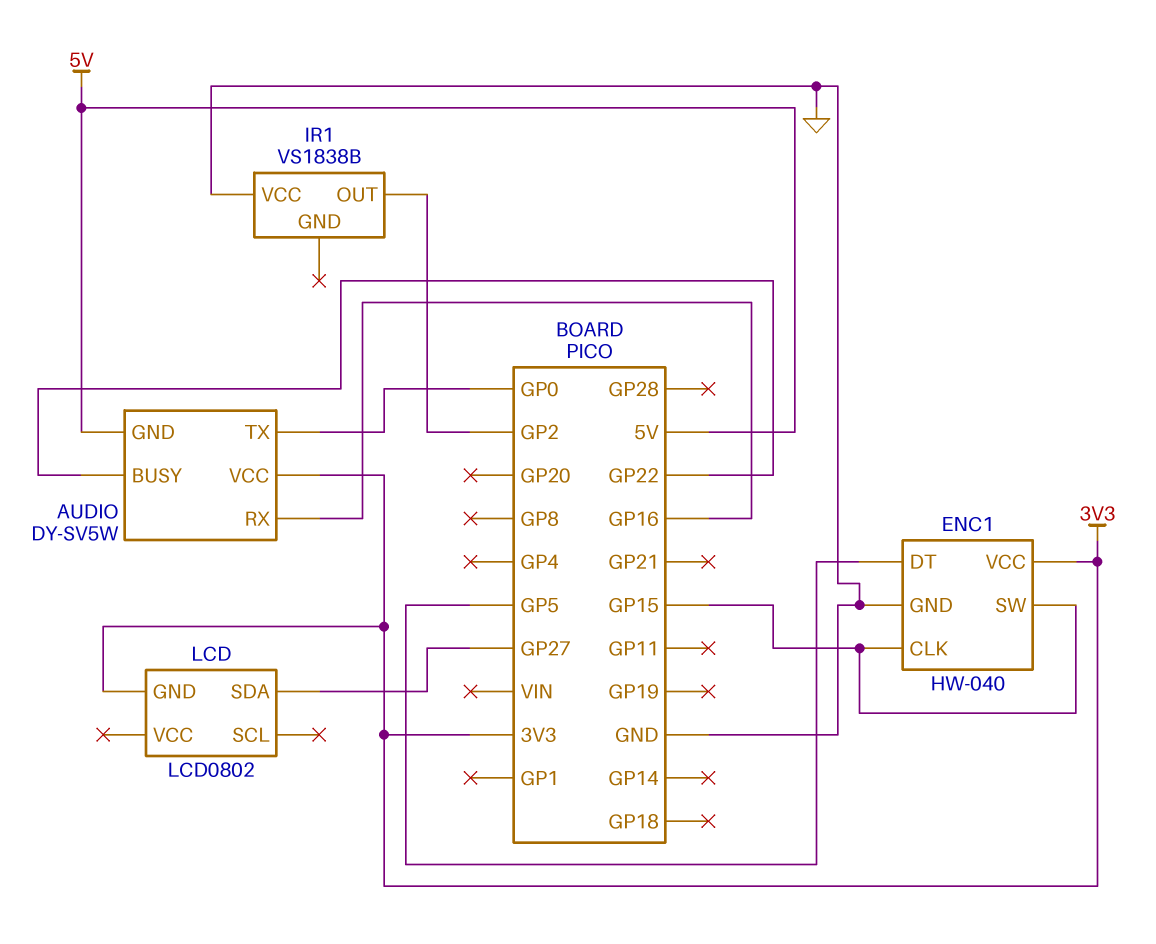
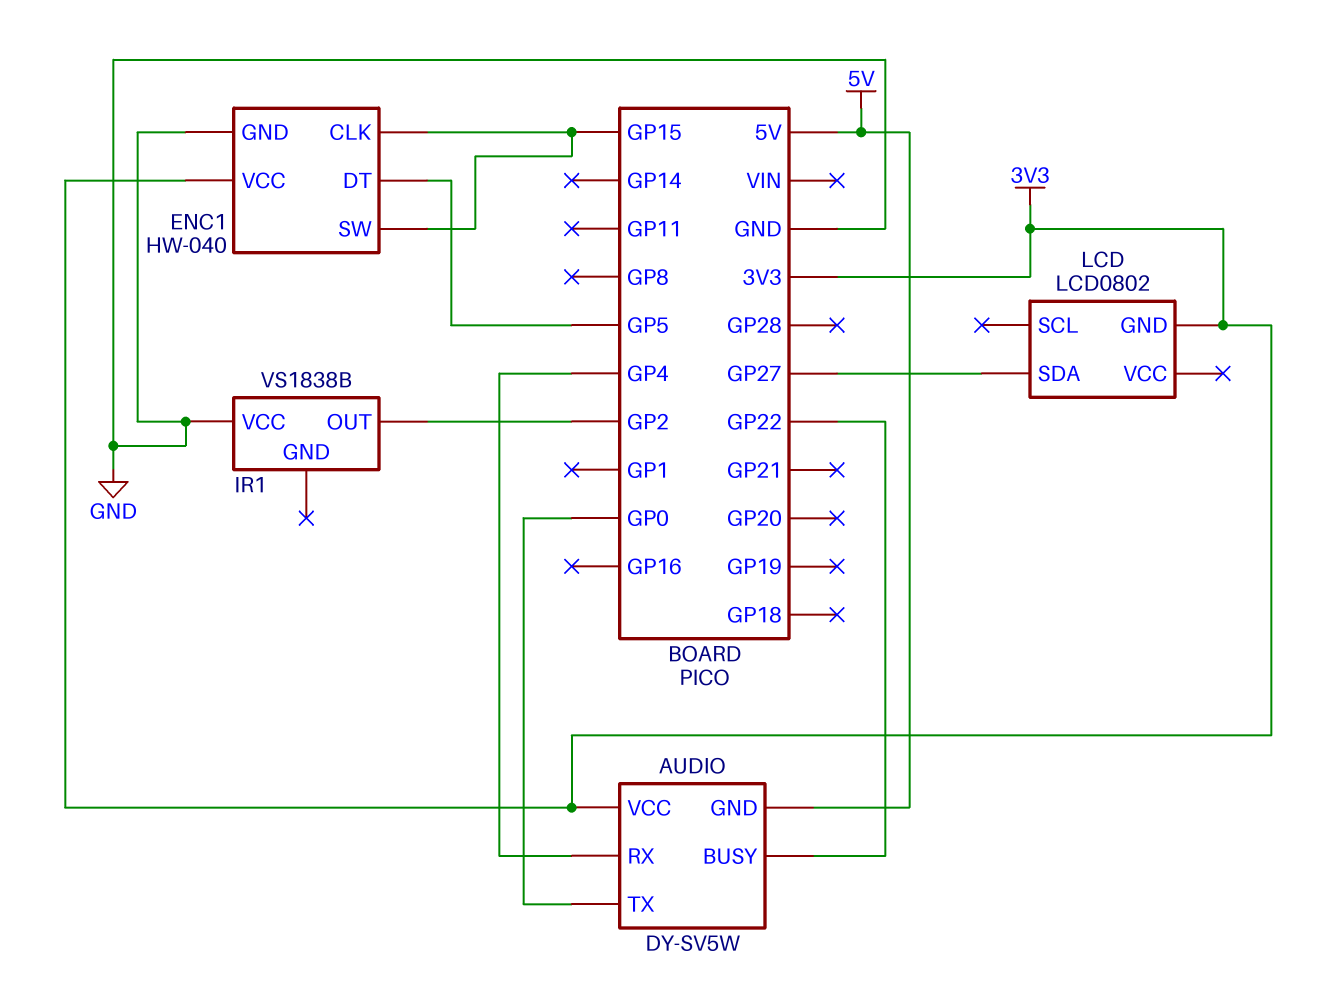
AUDIO pin RX: GP16 -> GP4

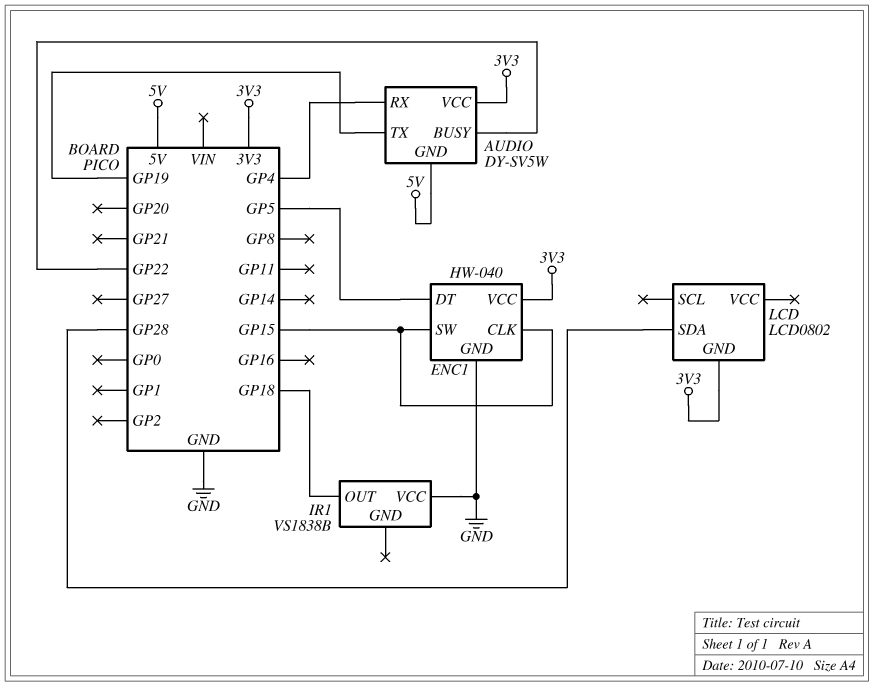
AUDIO pin TX: GP0 -> GP19
IR1 pin OUT: GP2 -> GP18
LCD pin SDA: GP27 -> GP28

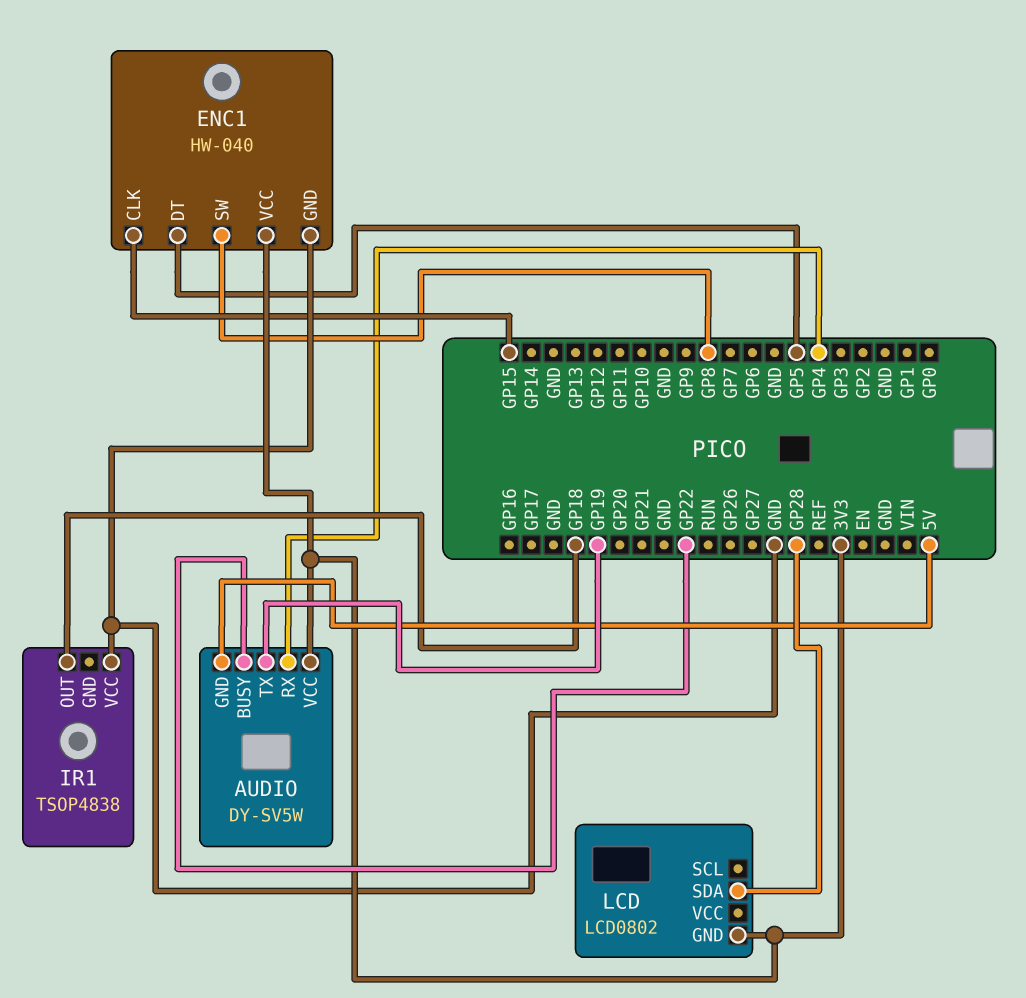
ENC1 pin SW: GP15 -> GP8
IR1: VS1838B -> TSOP4838

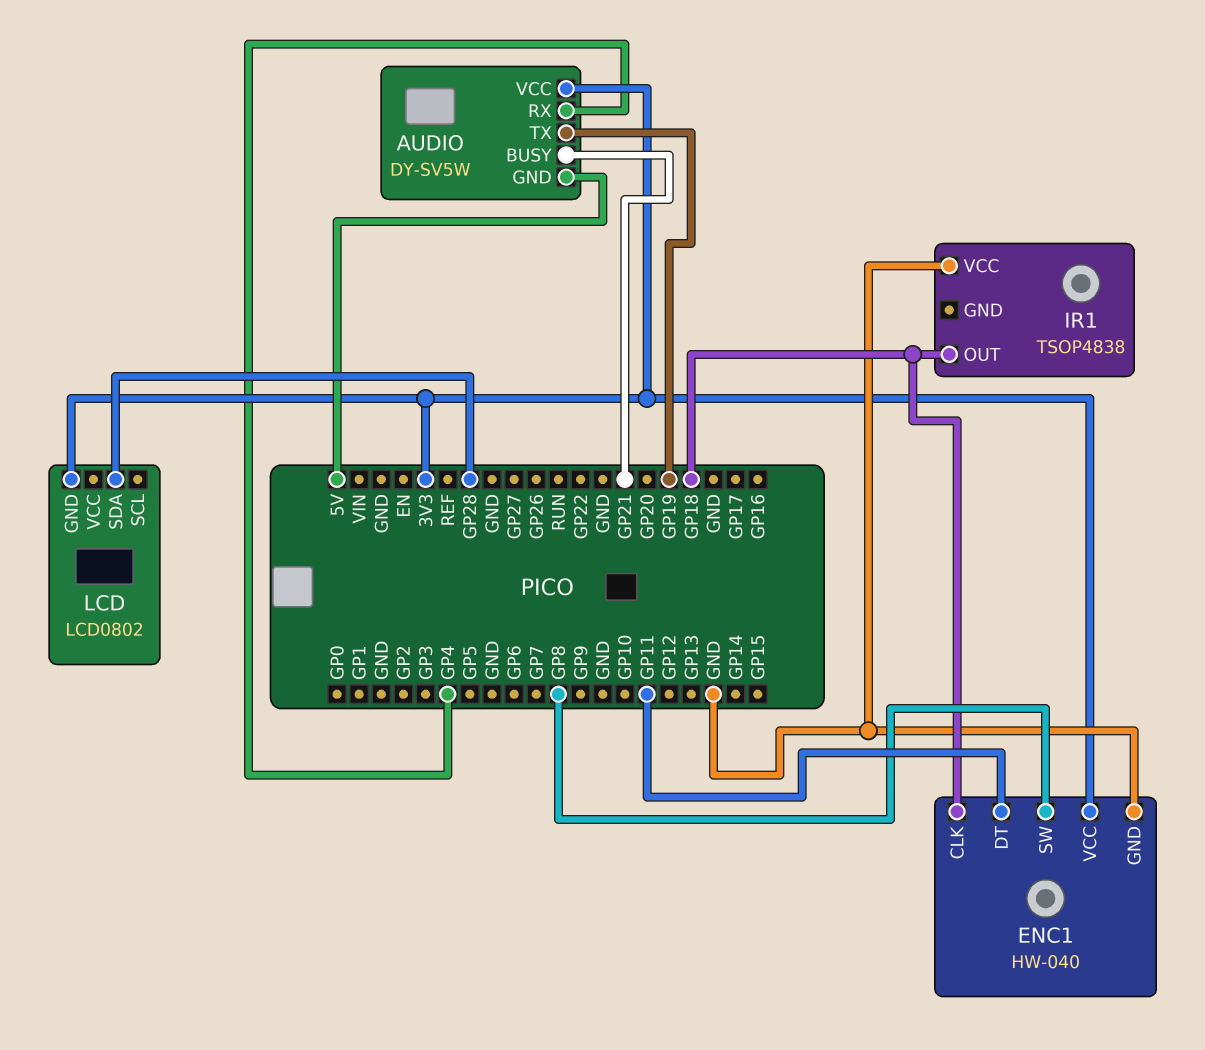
AUDIO pin BUSY: GP22 -> GP21
ENC1 pin CLK: GP15 -> GP18
ENC1 pin DT: GP5 -> GP11

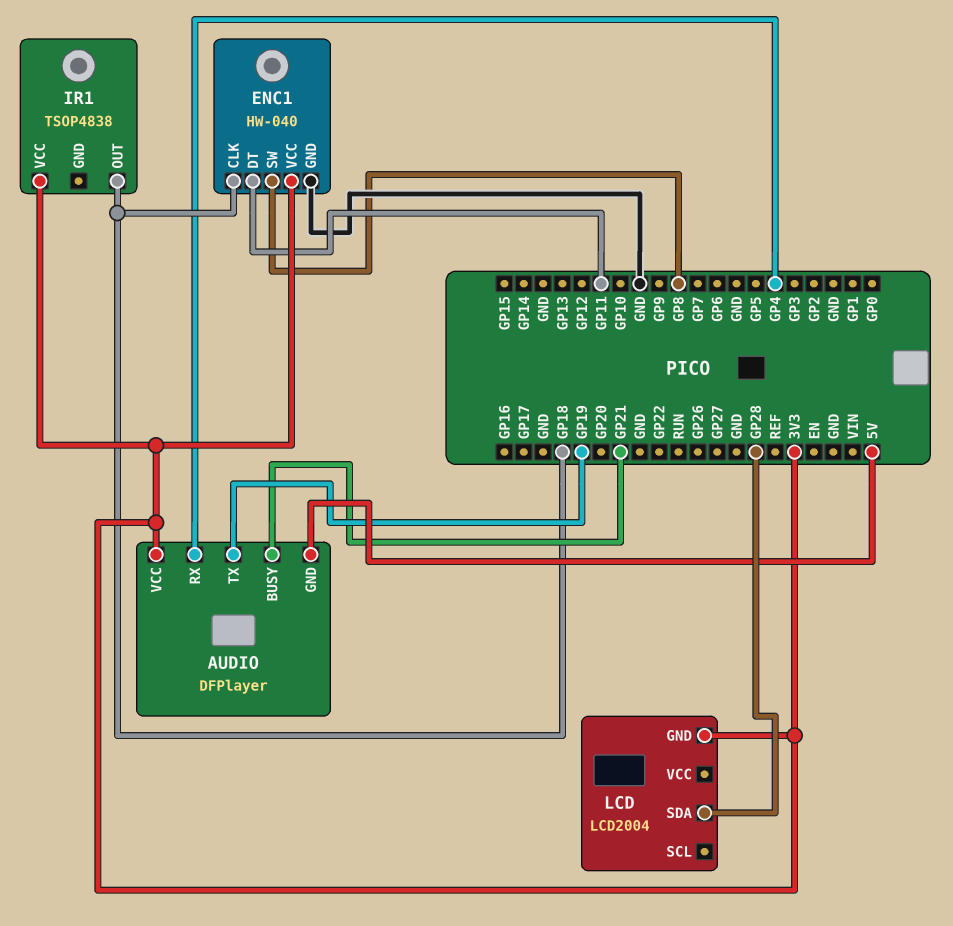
AUDIO: DY-SV5W -> DFPlayer
IR1 pin VCC: GND -> 3V3
LCD: LCD0802 -> LCD2004

